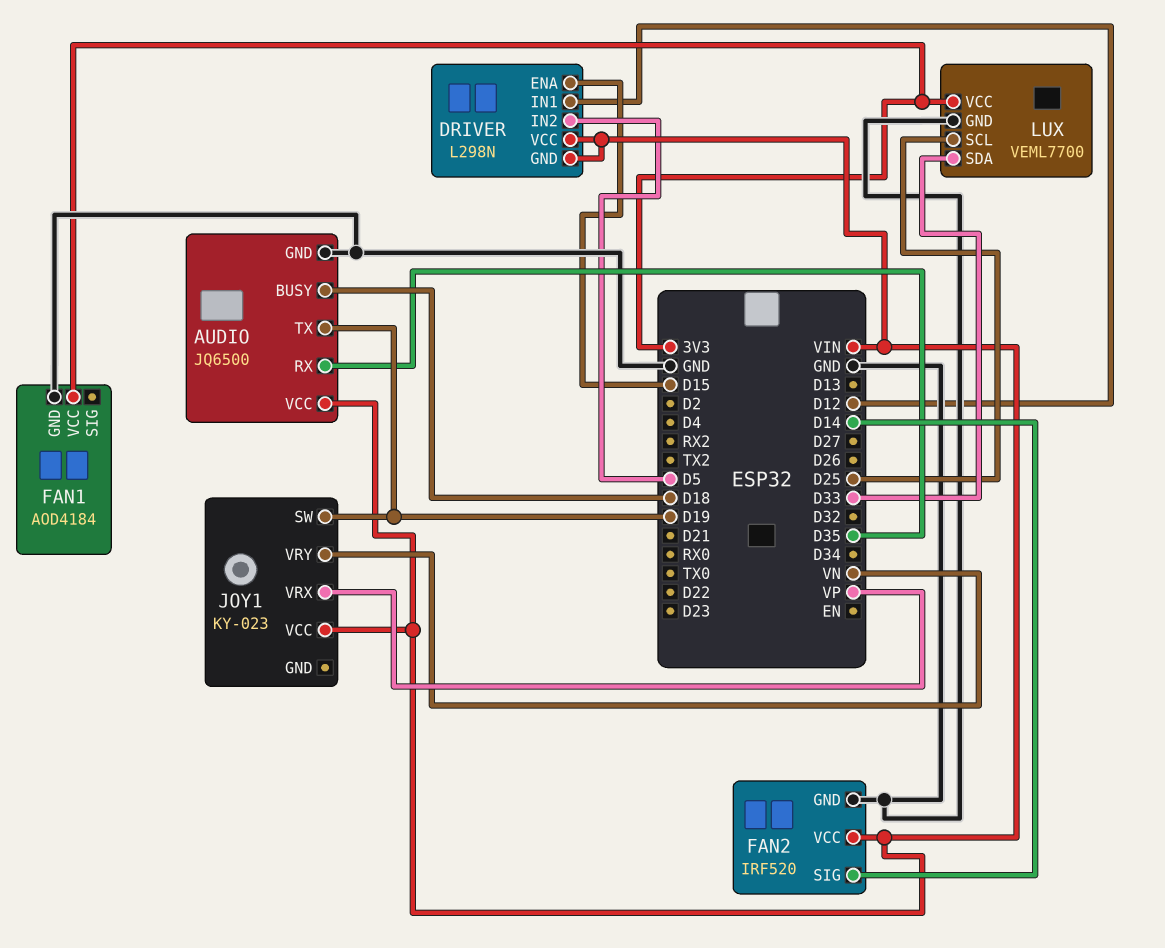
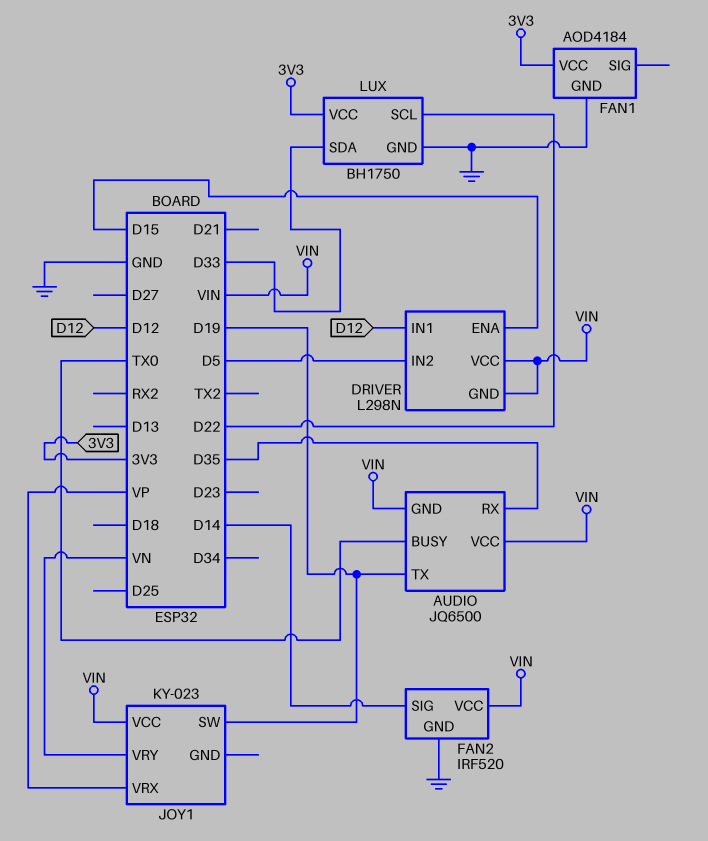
AUDIO pin BUSY: D18 -> TX0
AUDIO pin GND: GND -> VIN
LUX: VEML7700 -> BH1750
LUX pin SCL: D25 -> D22

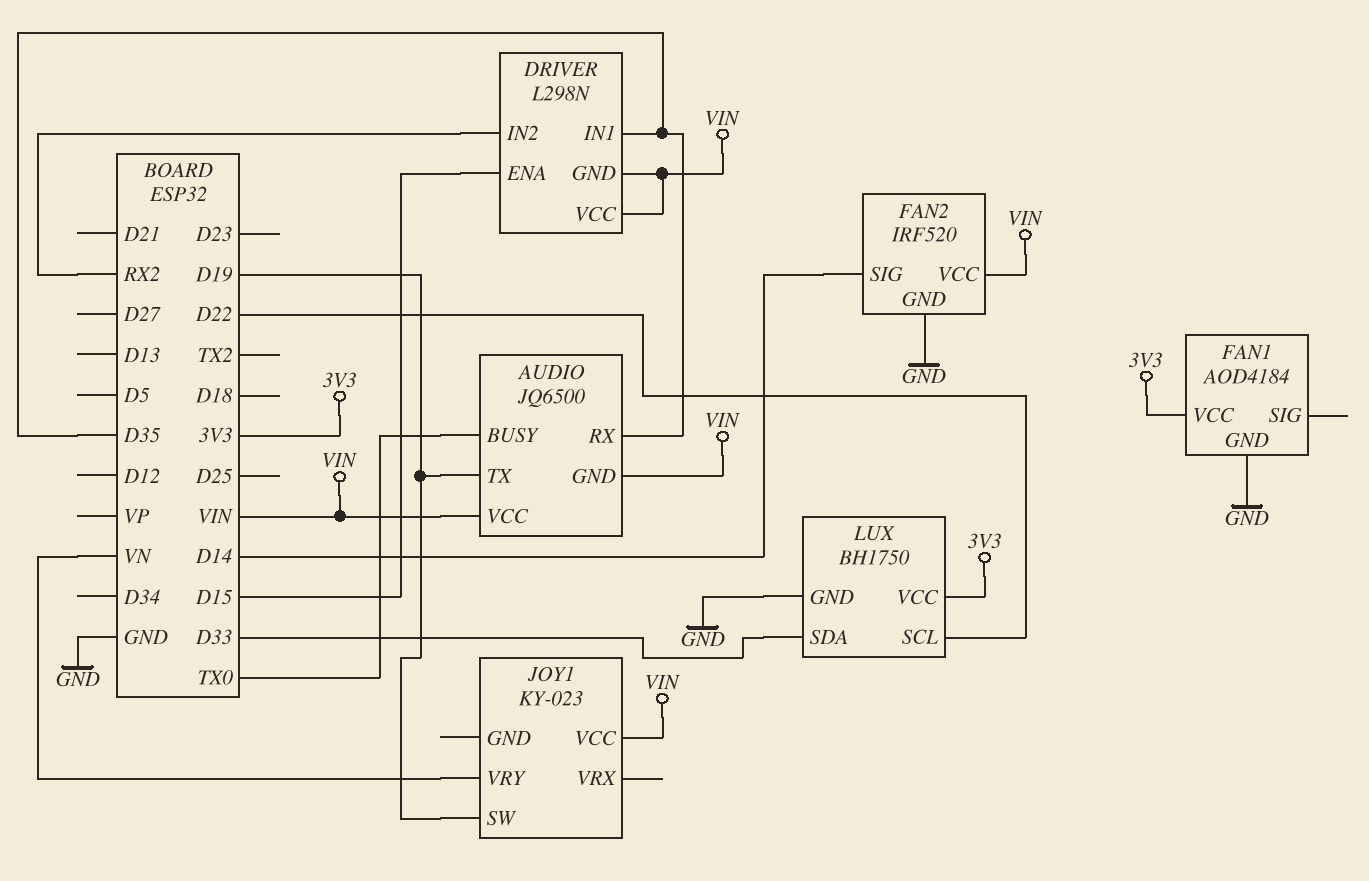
DRIVER pin IN1: D12 -> D35
DRIVER pin IN2: D5 -> RX2
JOY1 pin VRX: VP -> none

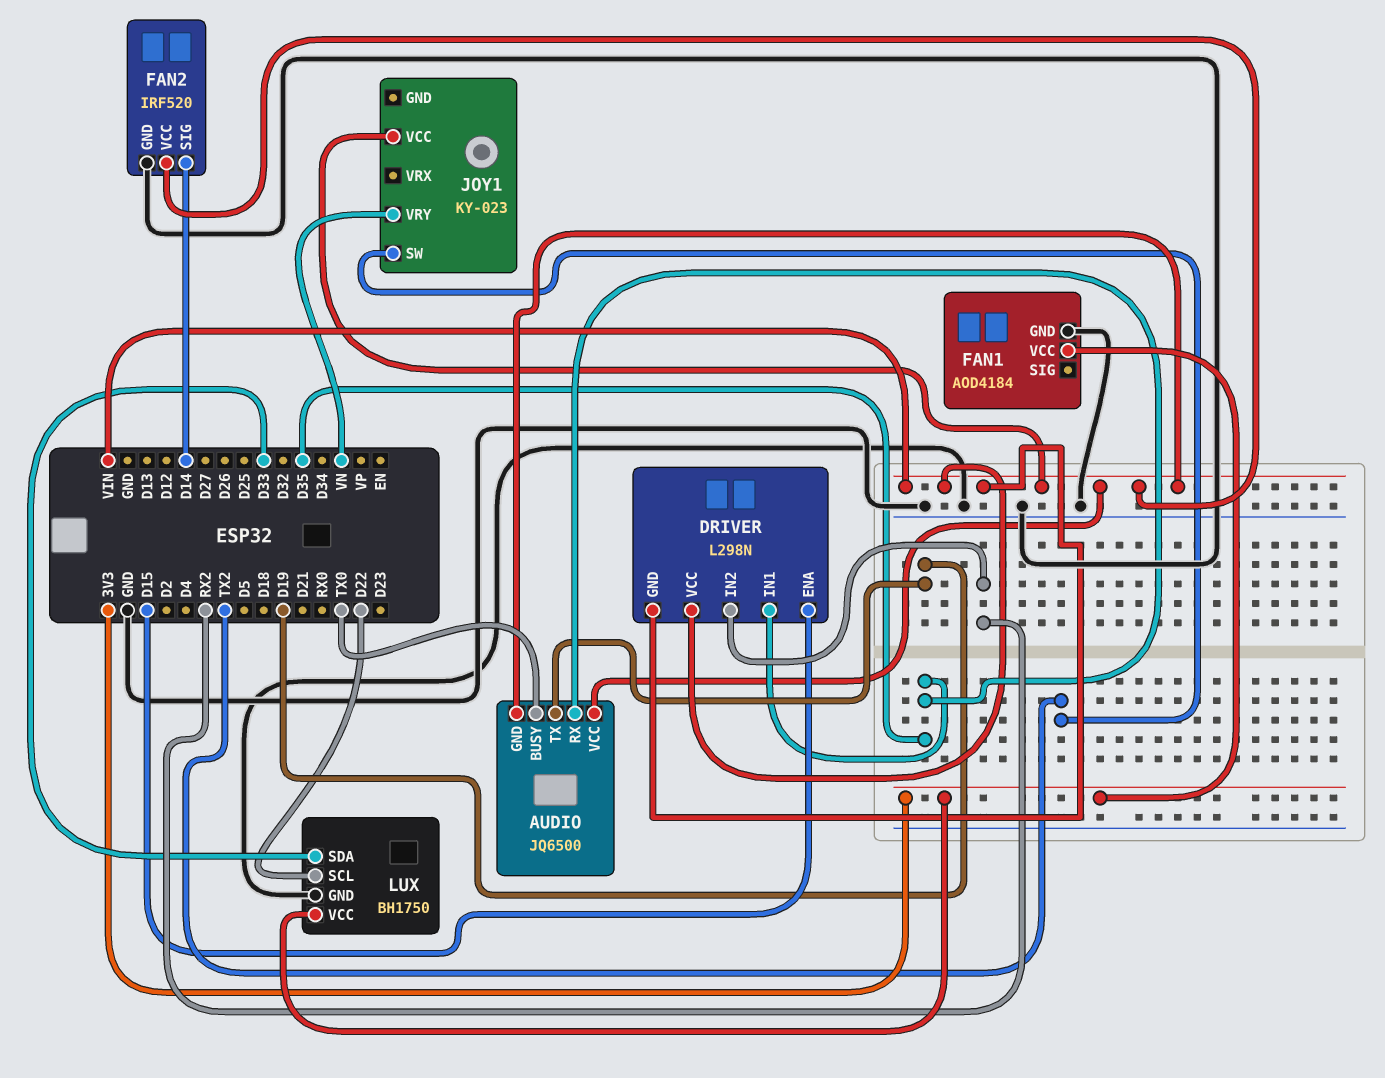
JOY1 pin SW: D19 -> TX2

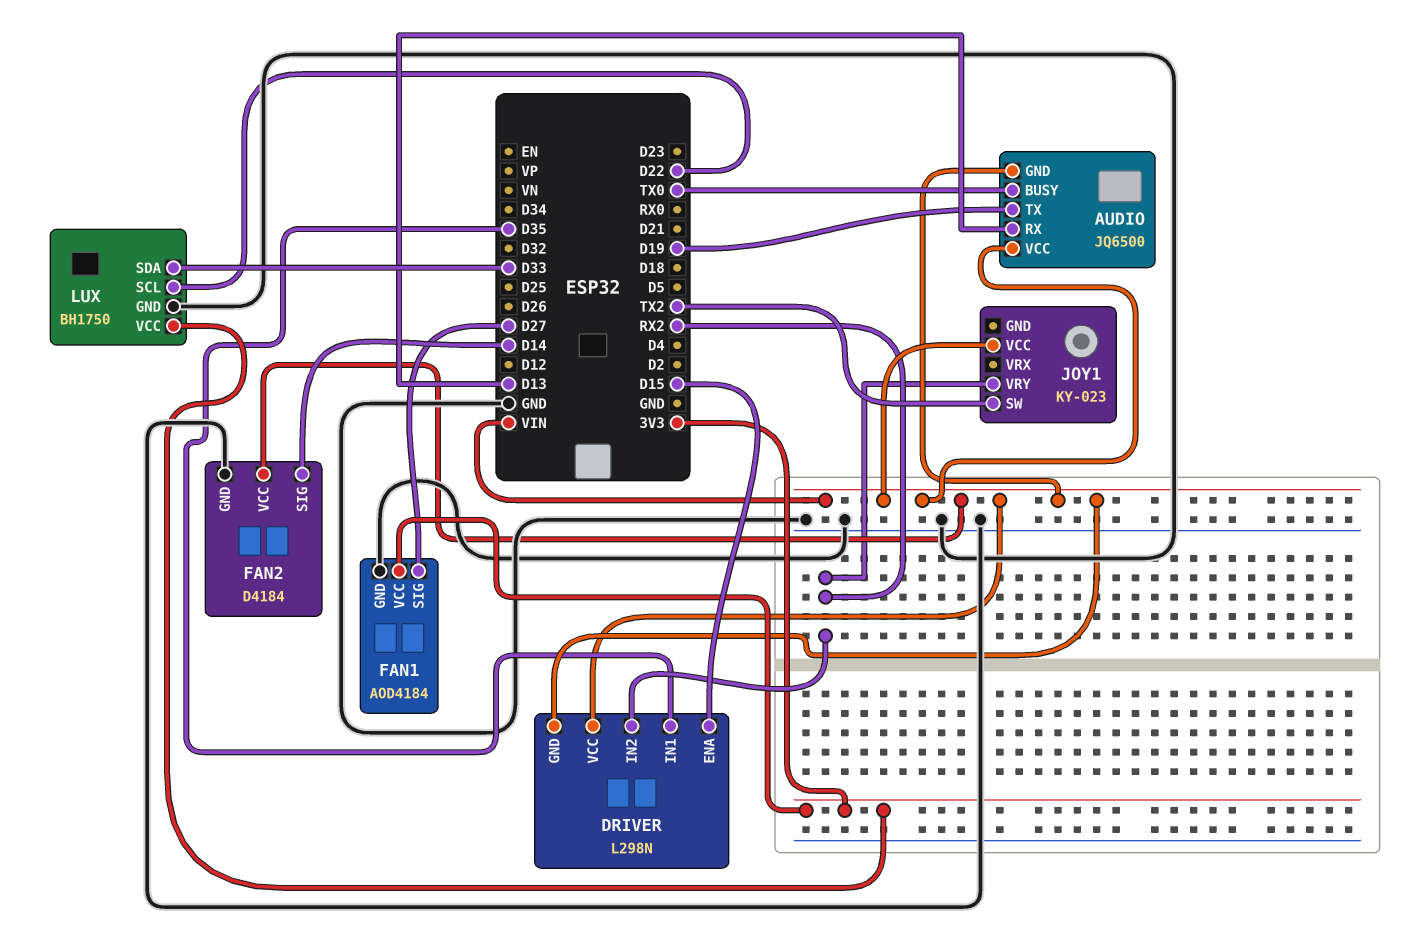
AUDIO pin RX: D35 -> D13
FAN1 pin SIG: none -> D27
FAN2: IRF520 -> D4184
JOY1 pin VRY: VN -> RX2

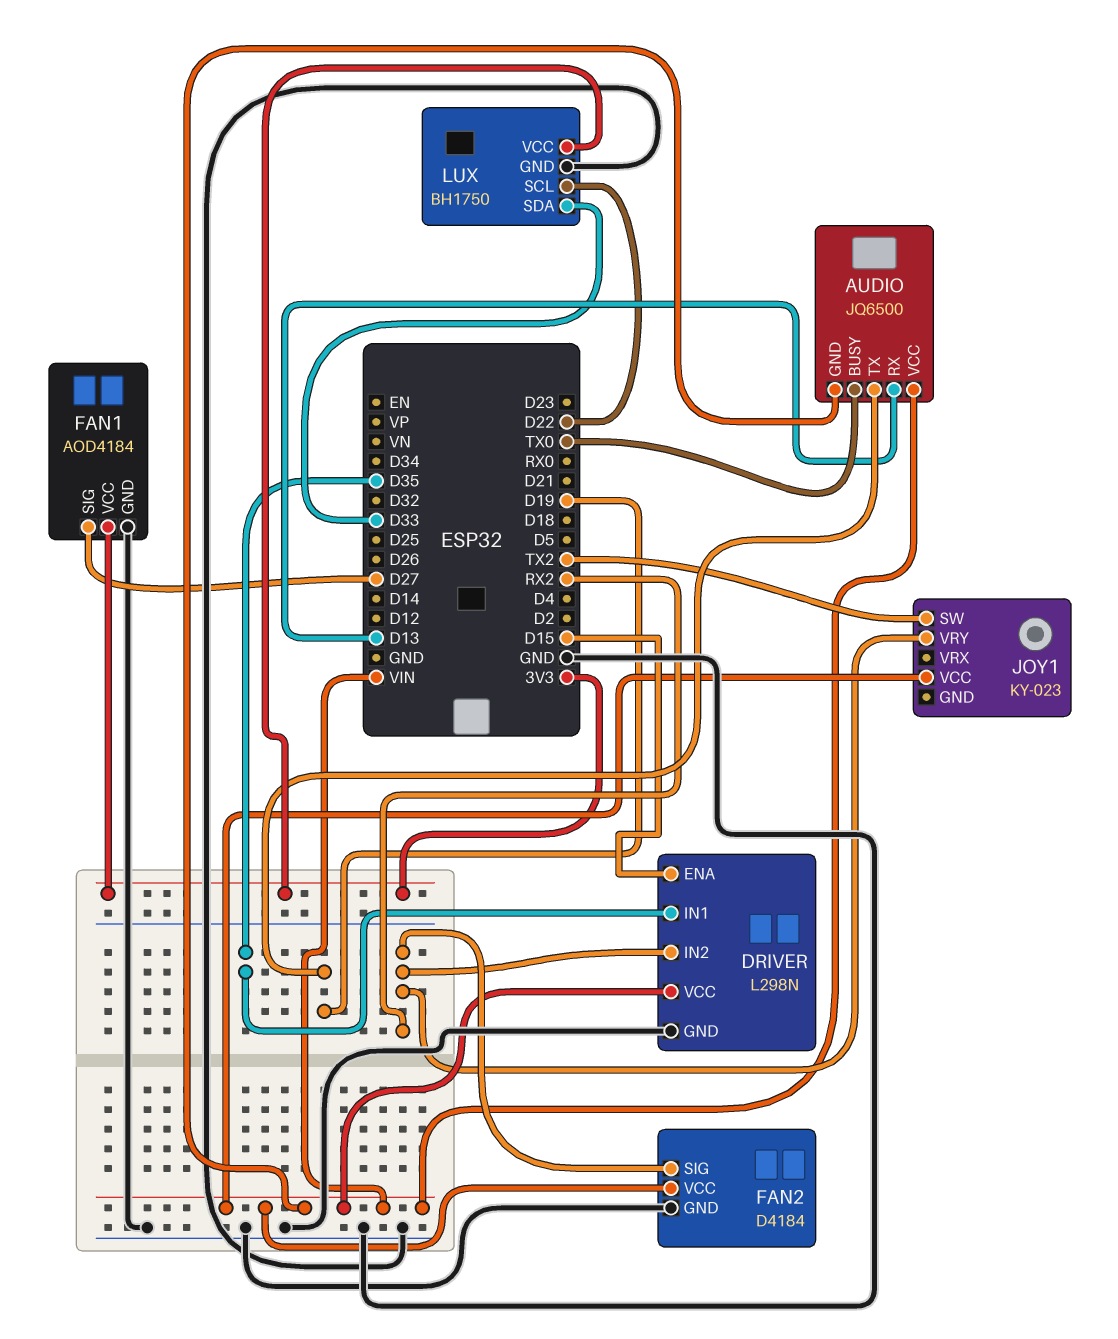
DRIVER pin GND: VIN -> GND
FAN2 pin SIG: D14 -> RX2

